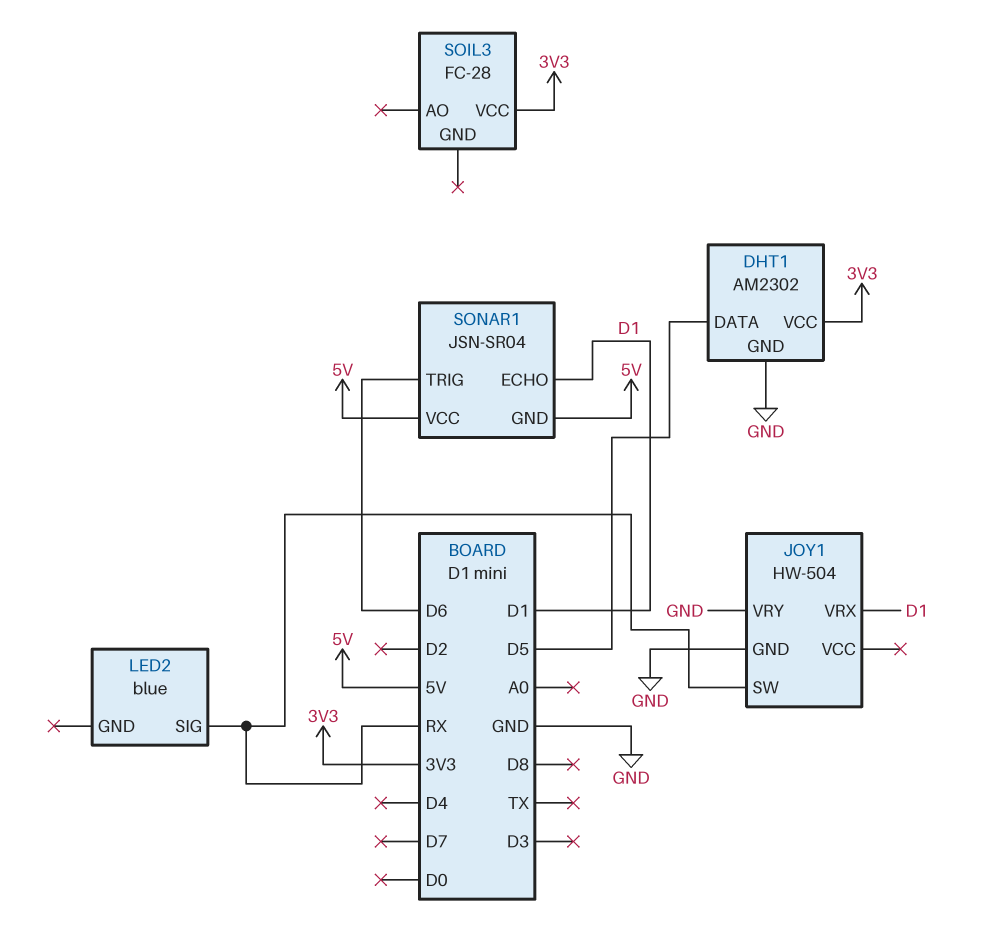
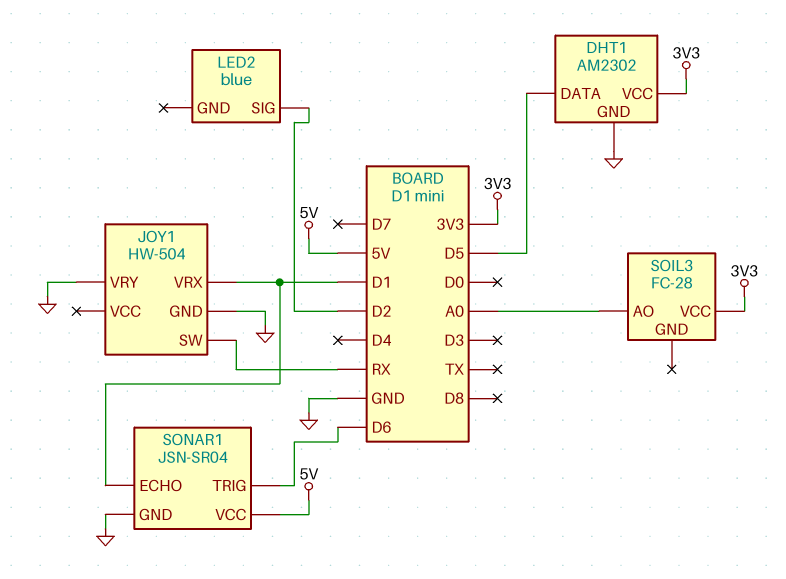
LED2 pin SIG: RX -> D2
SOIL3 pin AO: none -> A0
SONAR1 pin GND: 5V -> GND

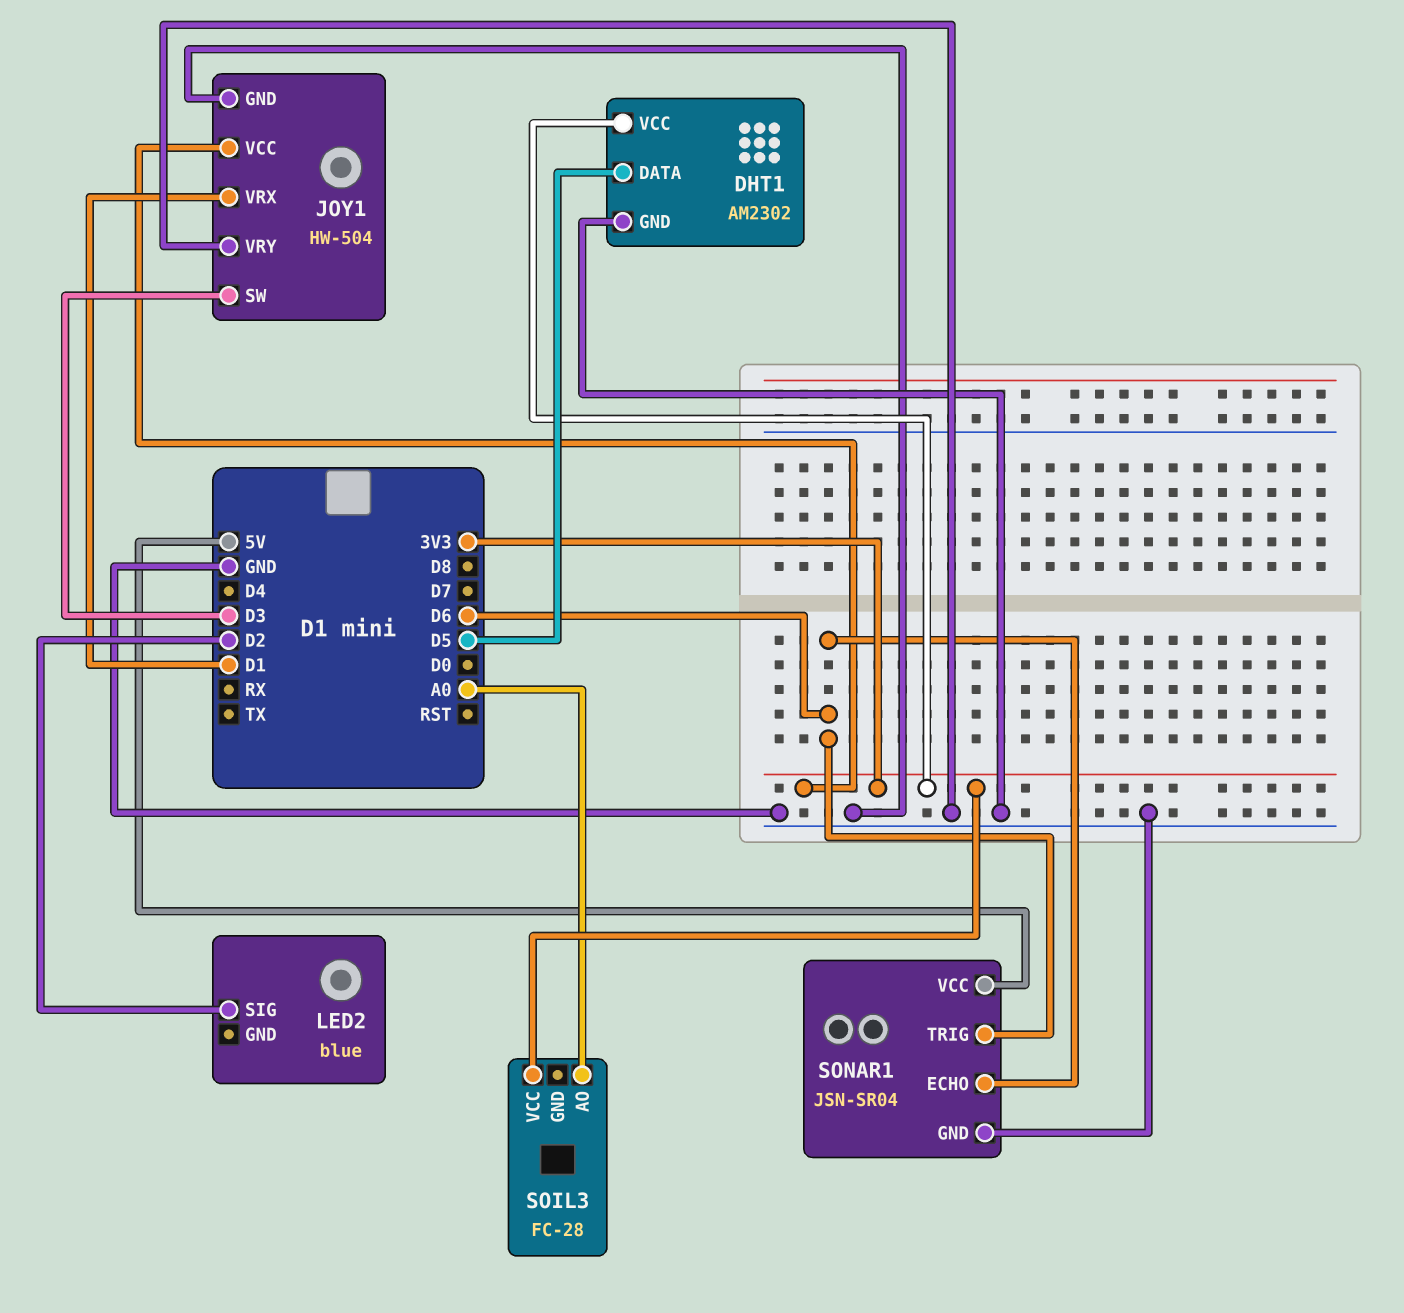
JOY1 pin SW: RX -> D3
JOY1 pin VCC: none -> 3V3
SONAR1 pin ECHO: D1 -> D6

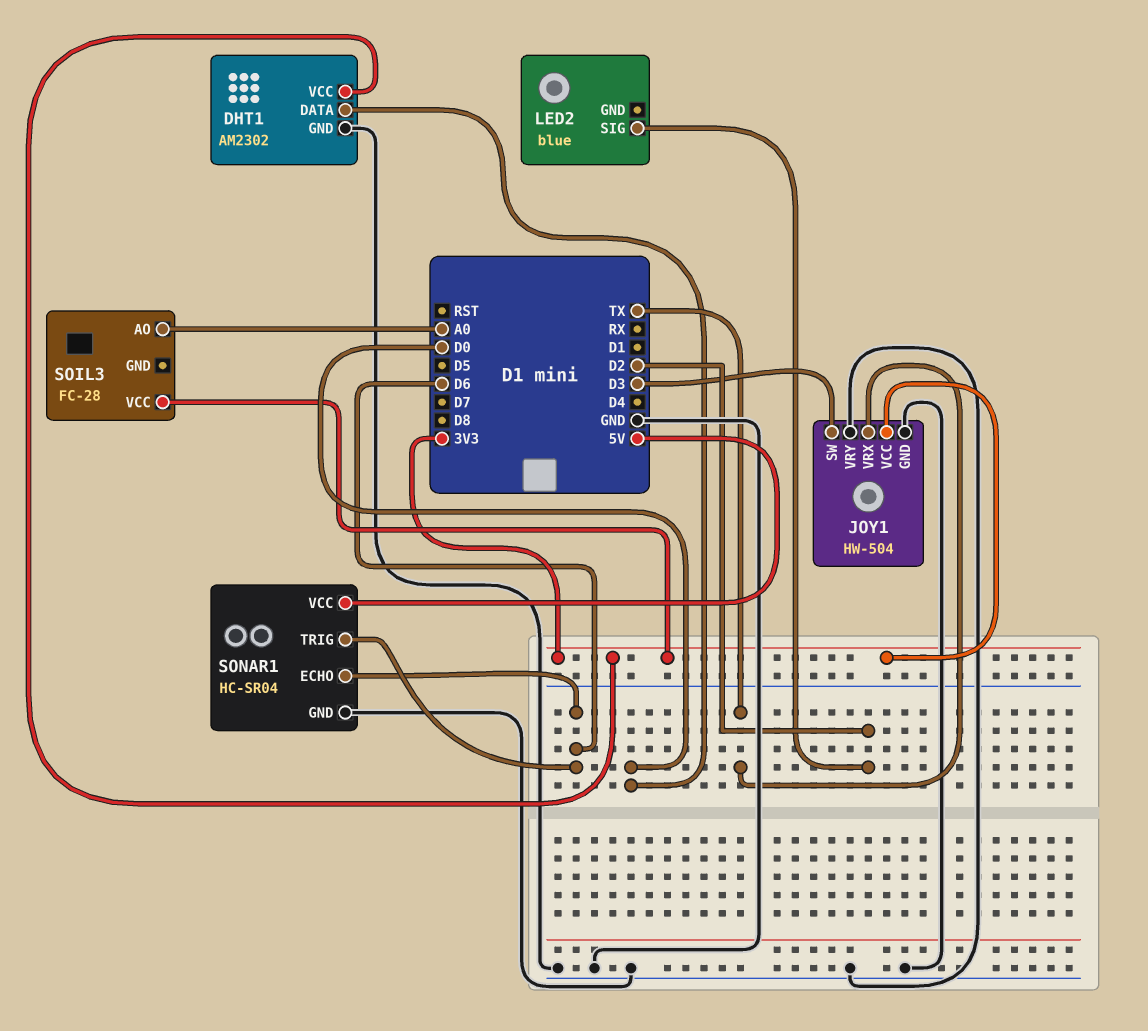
DHT1 pin DATA: D5 -> D0
JOY1 pin VRX: D1 -> TX
SONAR1: JSN-SR04 -> HC-SR04

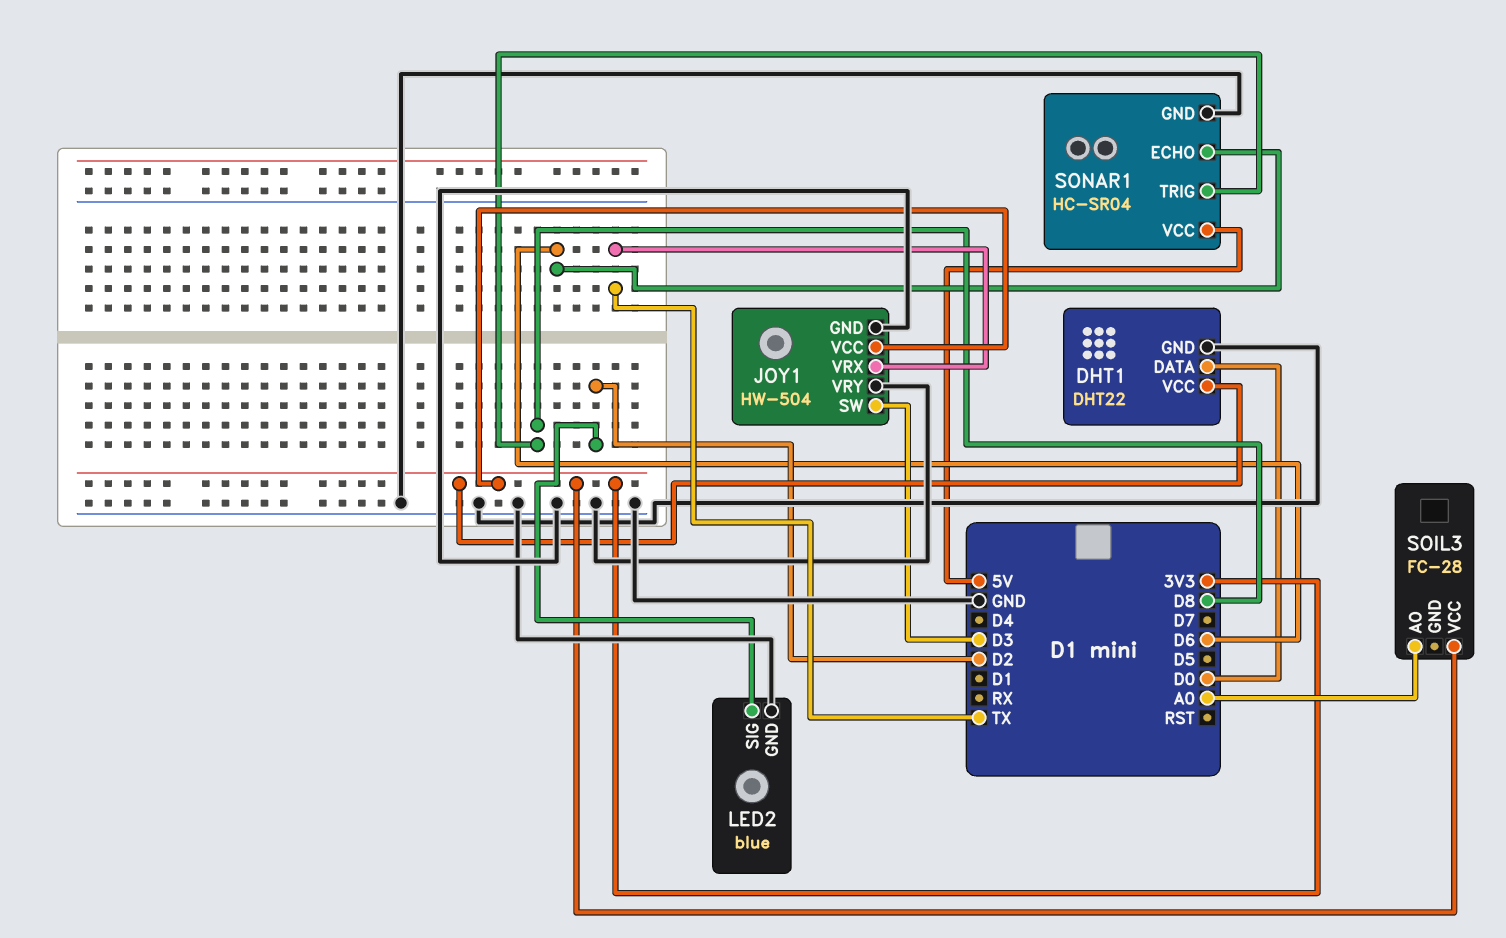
DHT1: AM2302 -> DHT22
LED2 pin GND: none -> GND
SONAR1 pin TRIG: D6 -> D8

